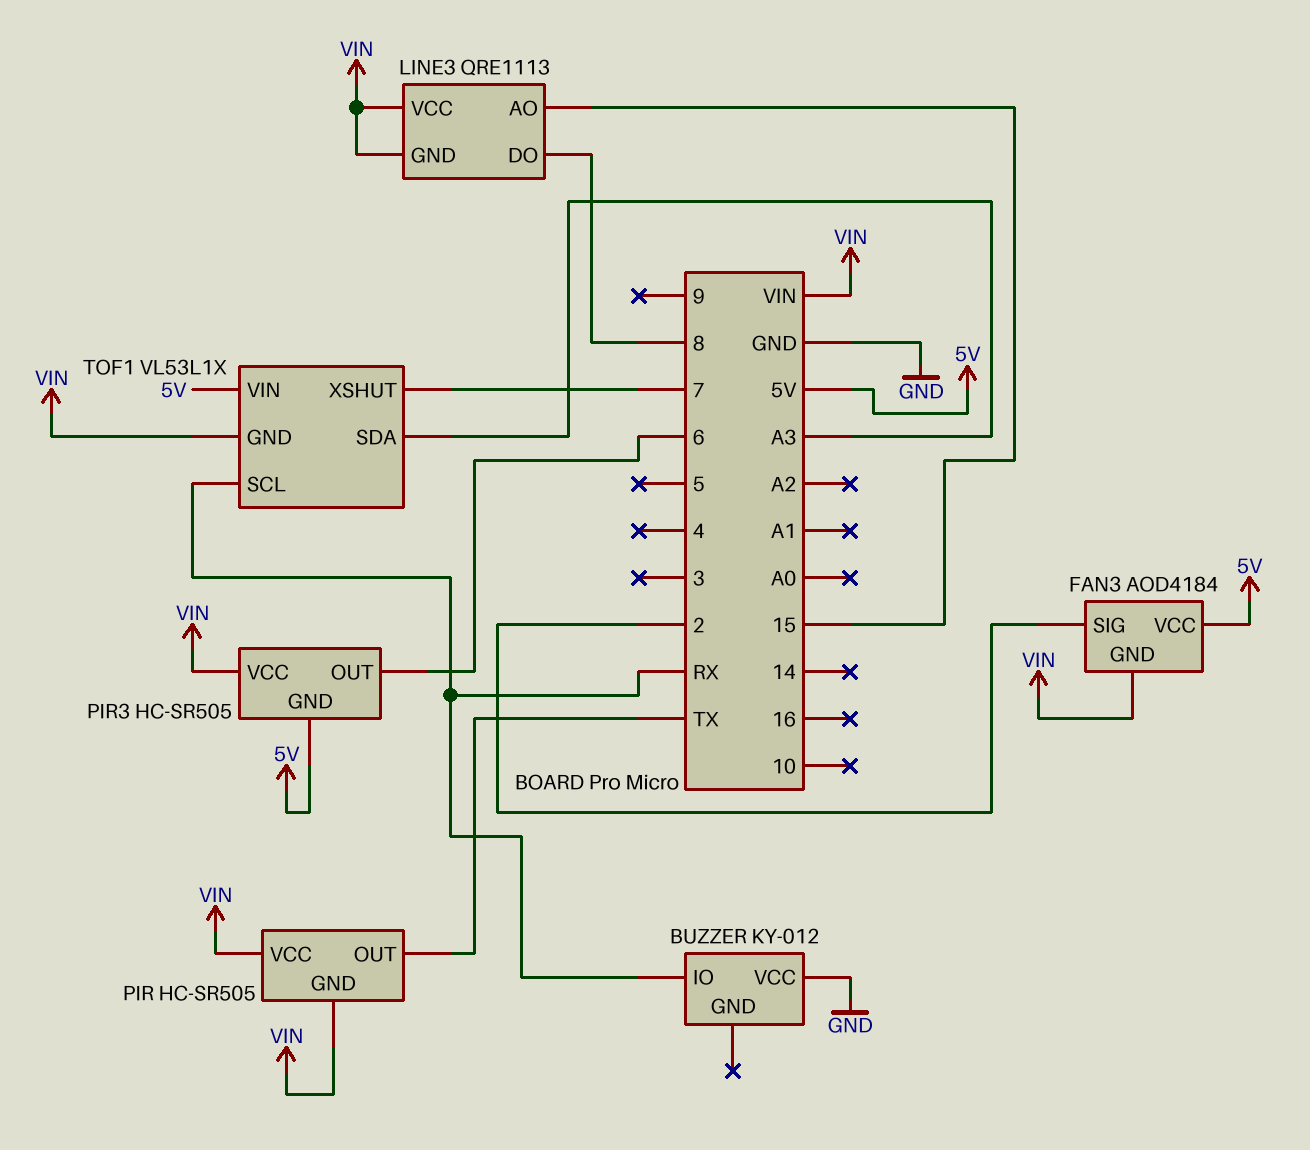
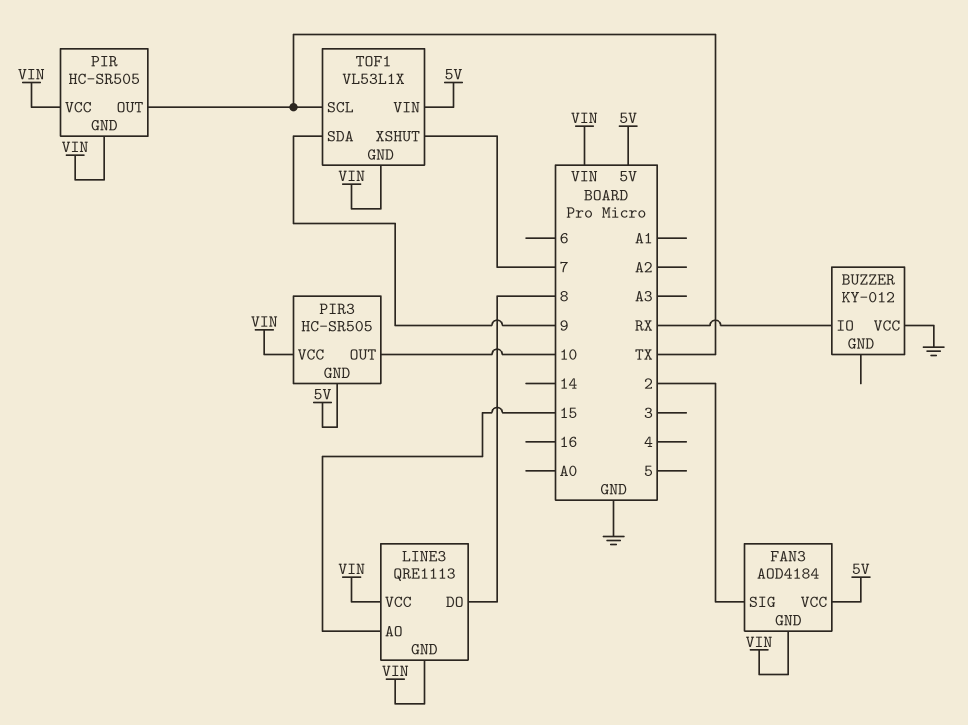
PIR3 pin OUT: 6 -> 10
TOF1 pin SCL: RX -> TX
TOF1 pin SDA: A3 -> 9

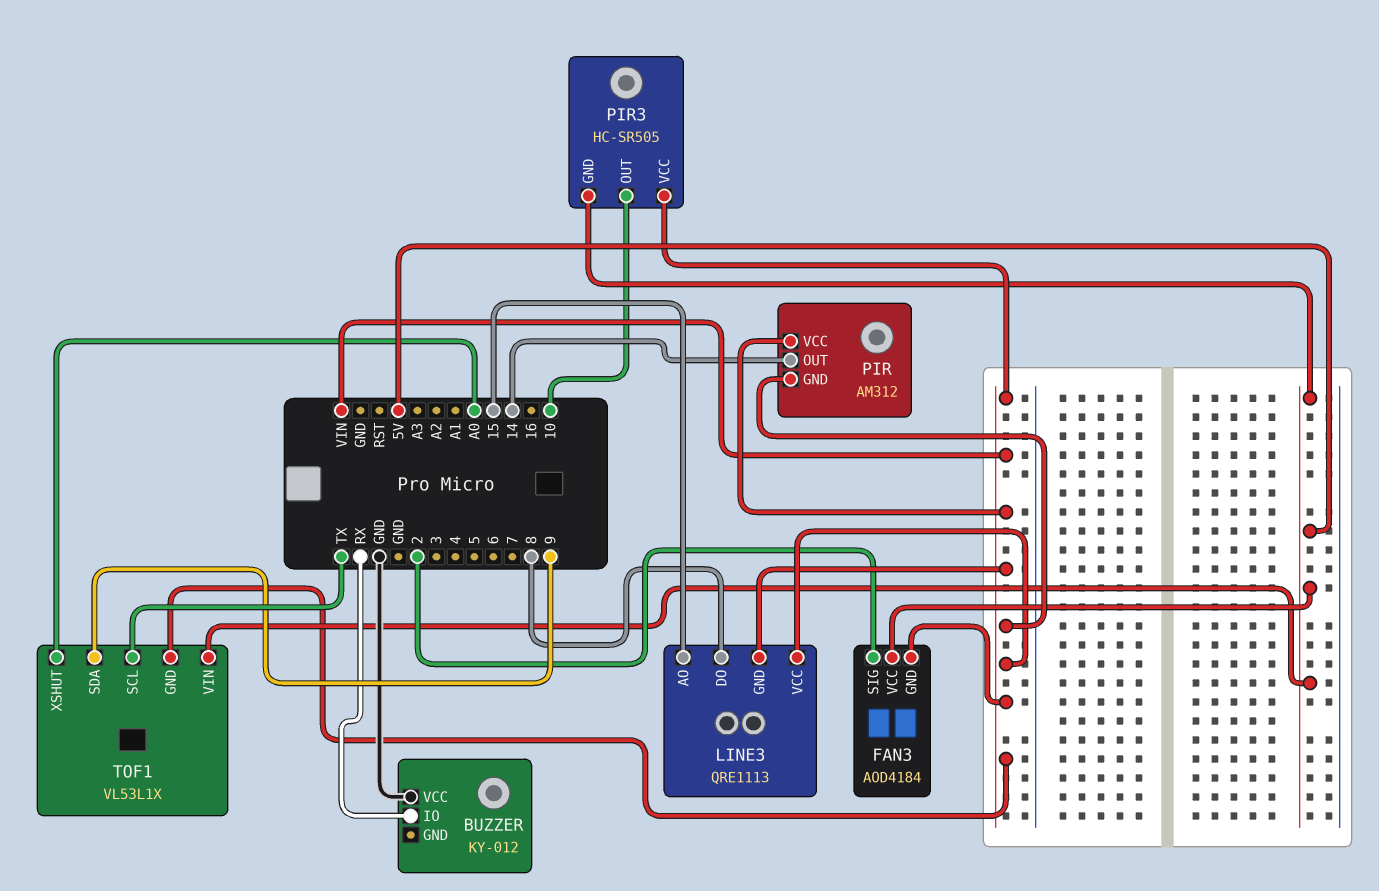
PIR: HC-SR505 -> AM312
PIR pin OUT: TX -> 14
TOF1 pin XSHUT: 7 -> A0

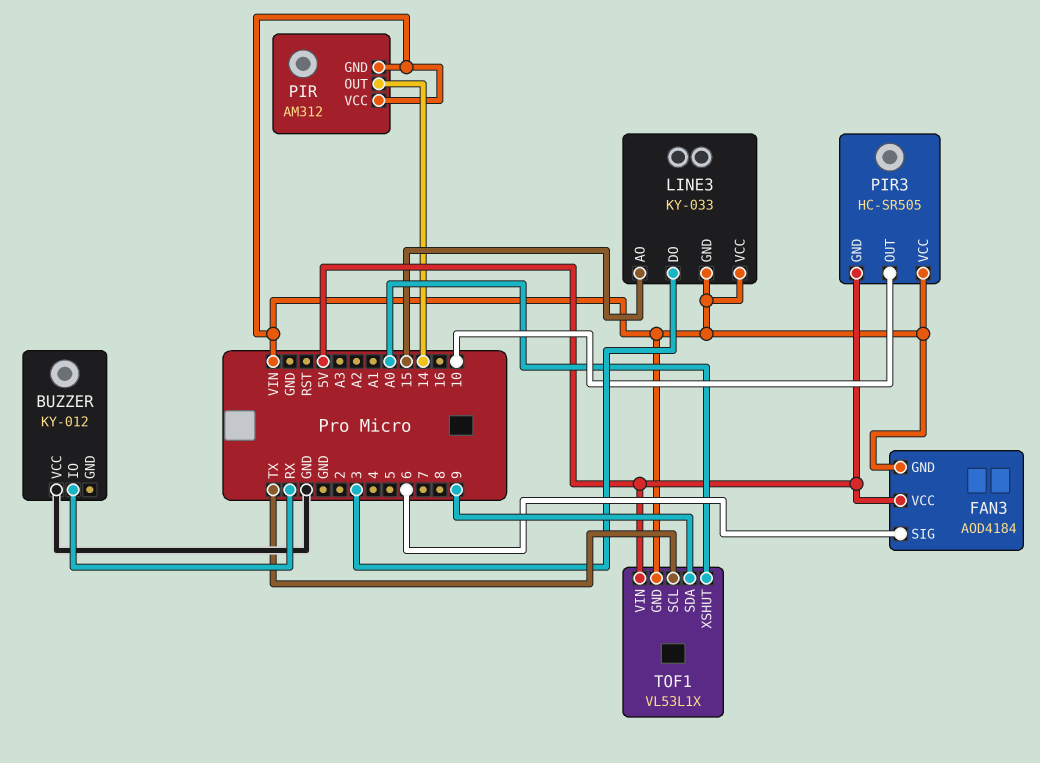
FAN3 pin SIG: 2 -> 6
LINE3: QRE1113 -> KY-033
LINE3 pin DO: 8 -> 3

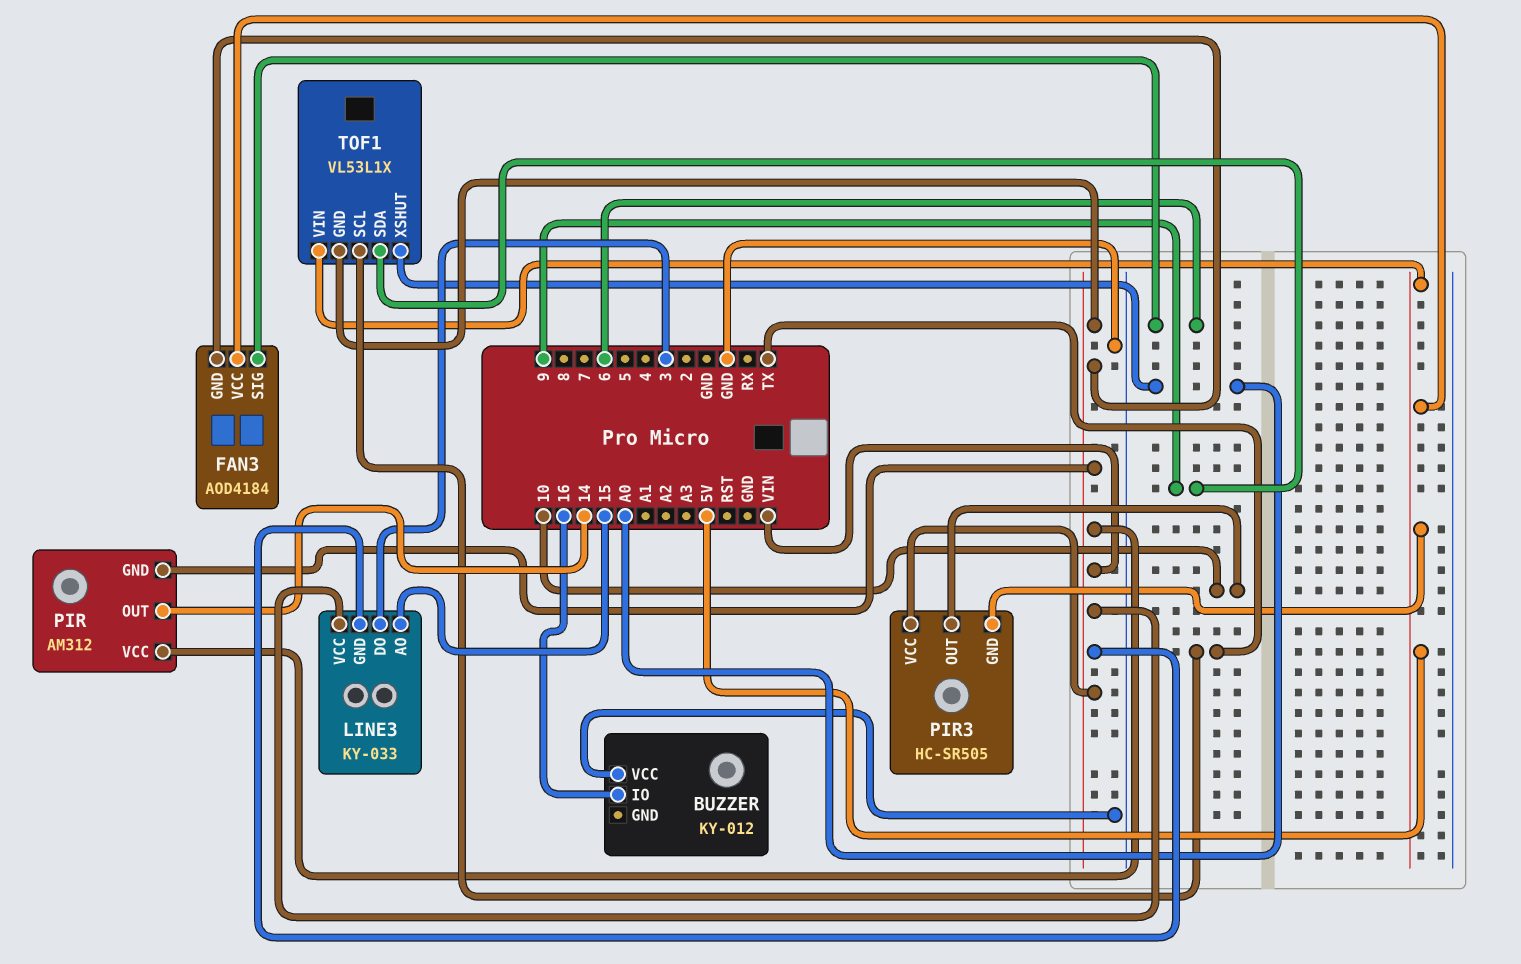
BUZZER pin IO: RX -> 16

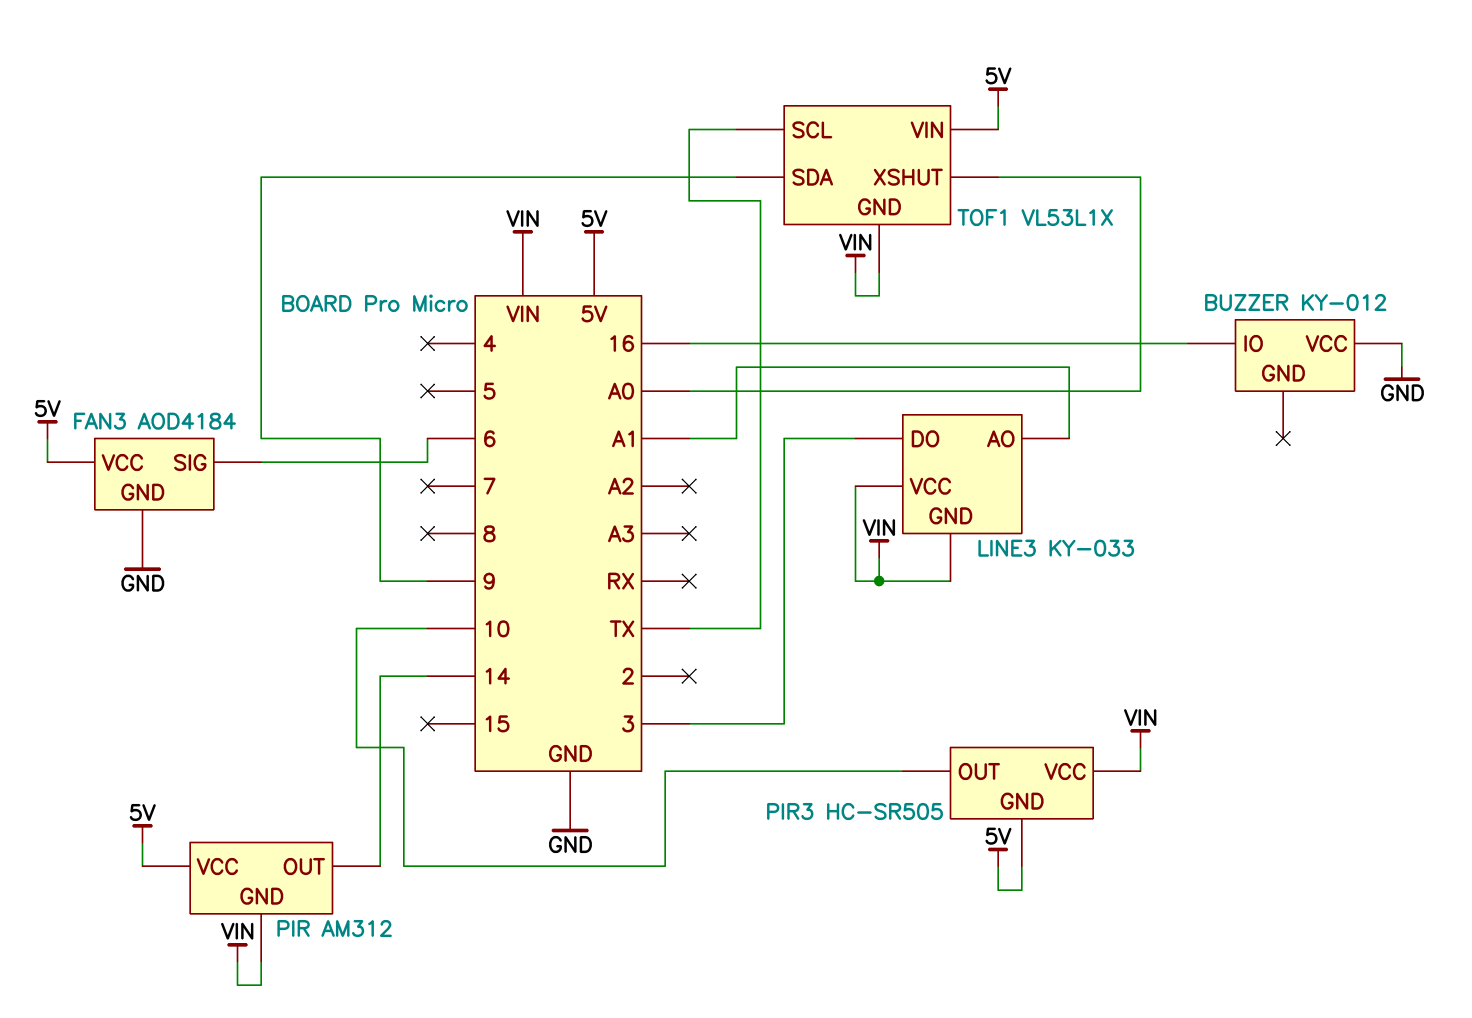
FAN3 pin GND: VIN -> GND
LINE3 pin AO: 15 -> A1
PIR pin VCC: VIN -> 5V

